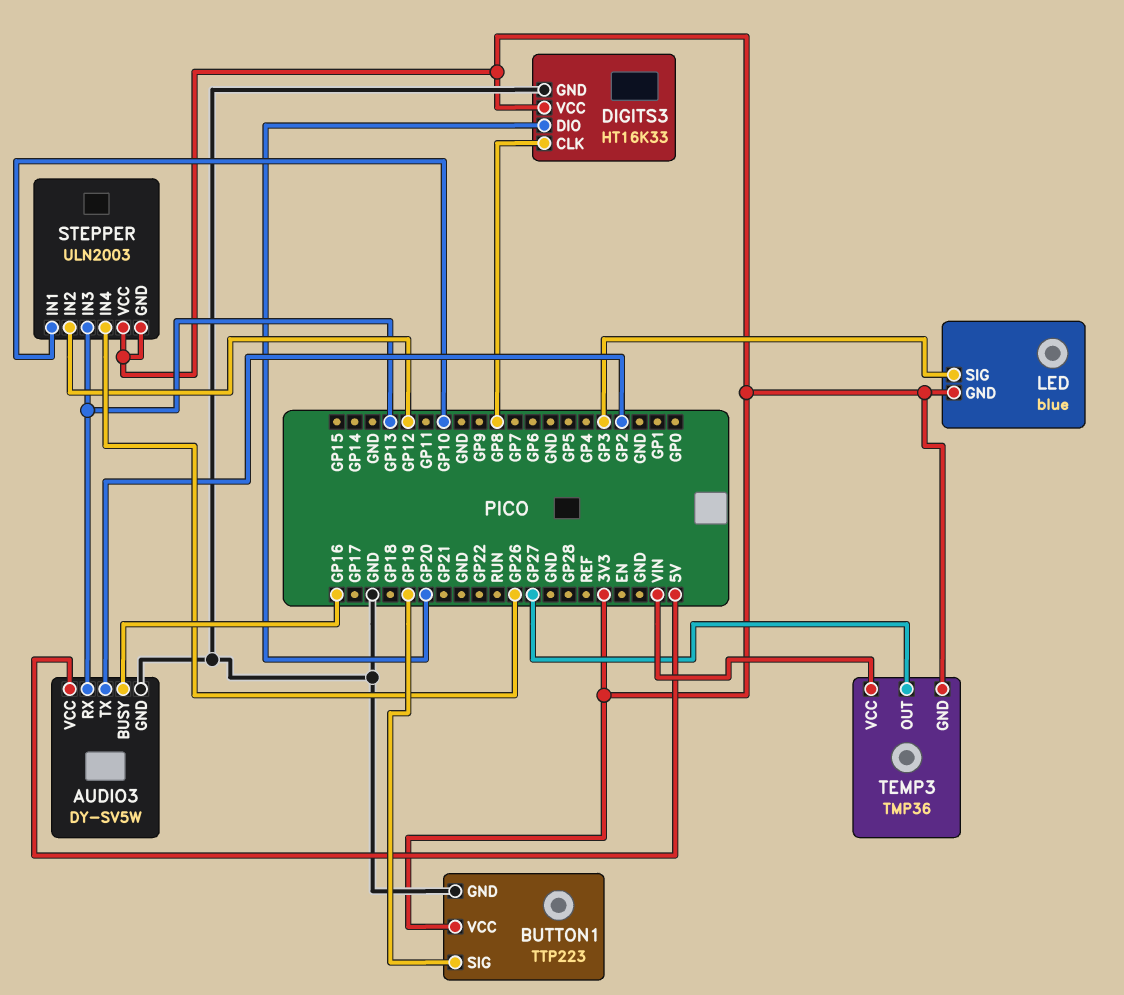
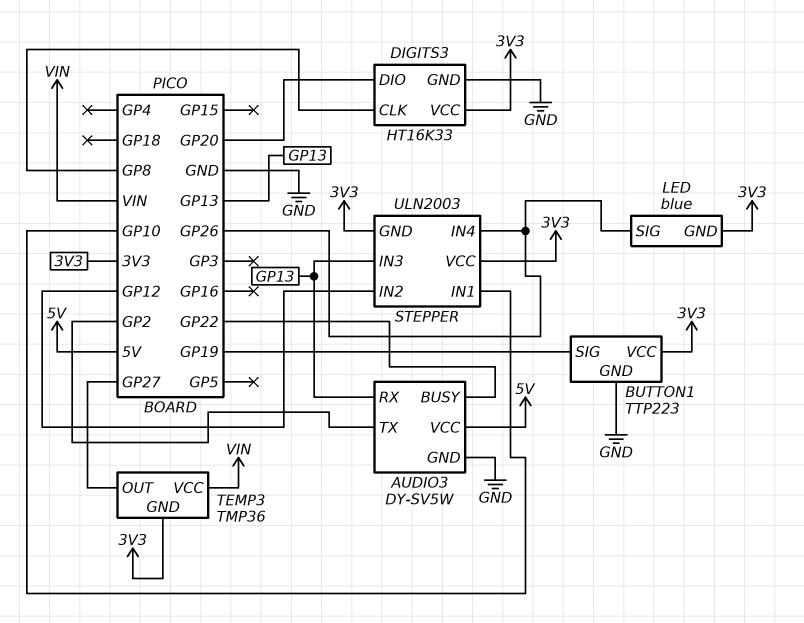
AUDIO3 pin BUSY: GP16 -> GP22
LED pin SIG: GP3 -> GP26

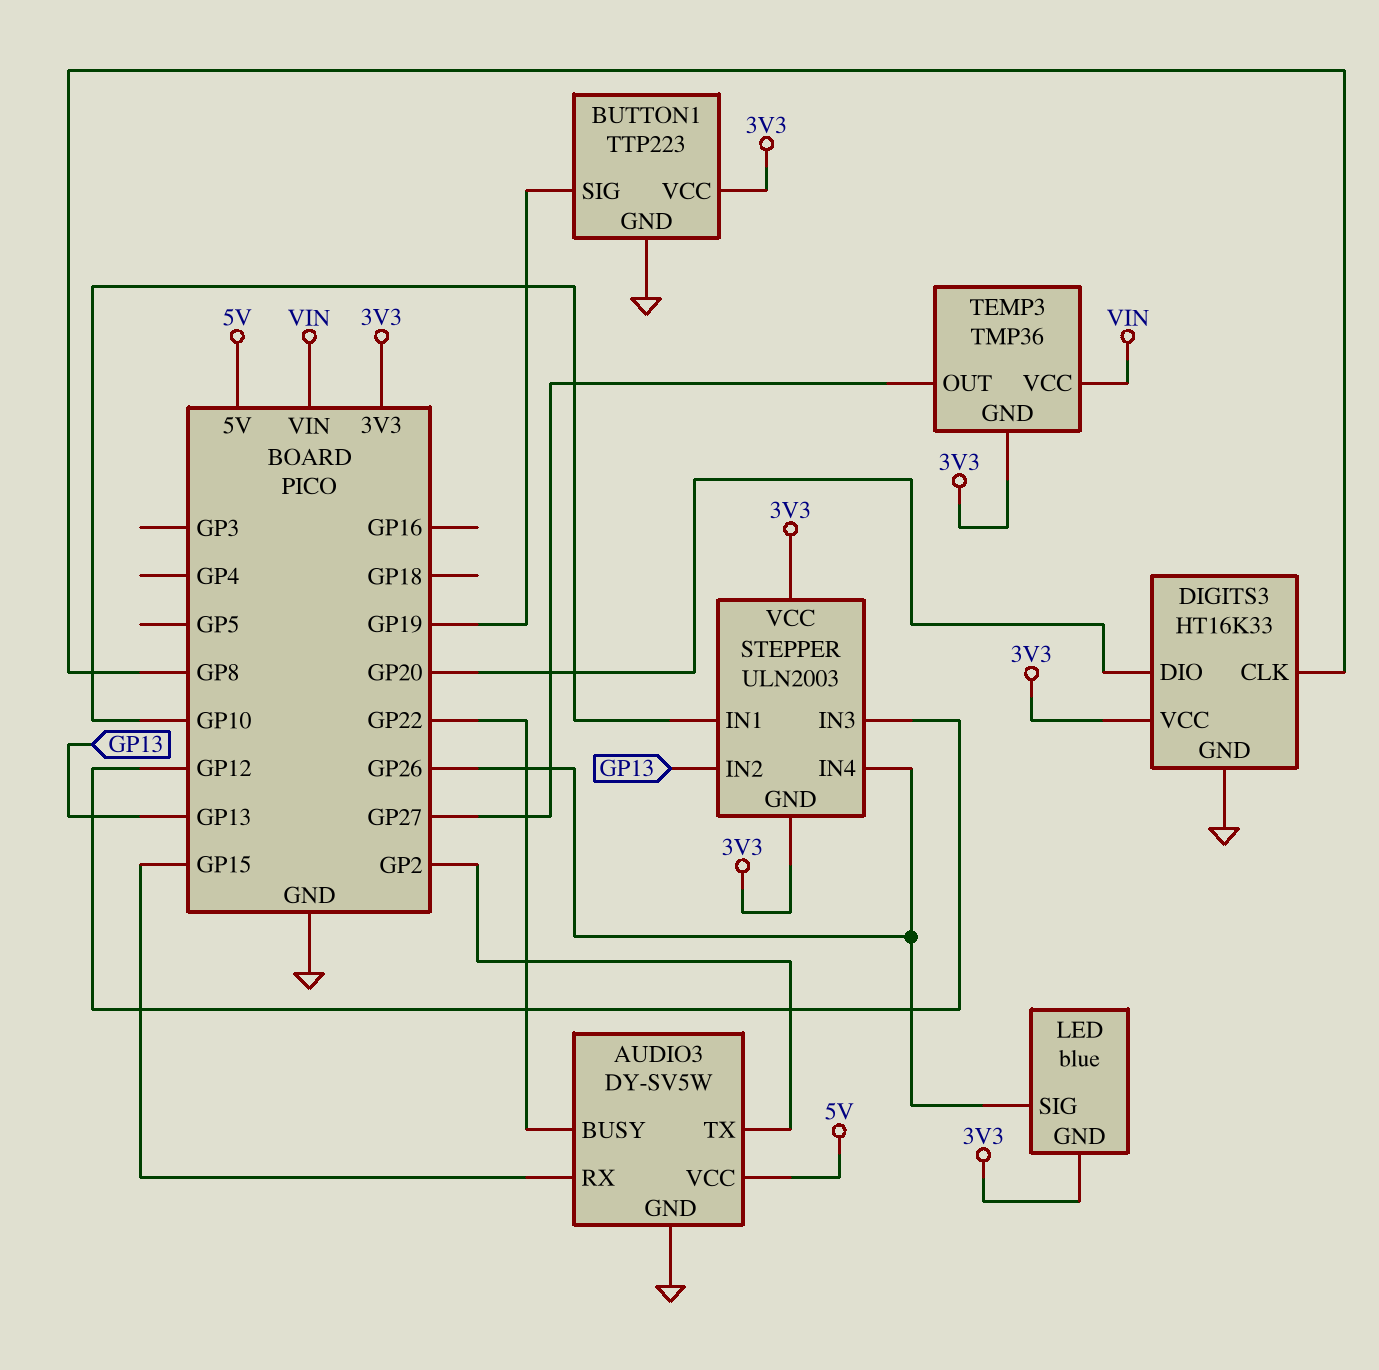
AUDIO3 pin RX: GP13 -> GP15
STEPPER pin IN2: GP12 -> GP13
STEPPER pin IN3: GP13 -> GP12

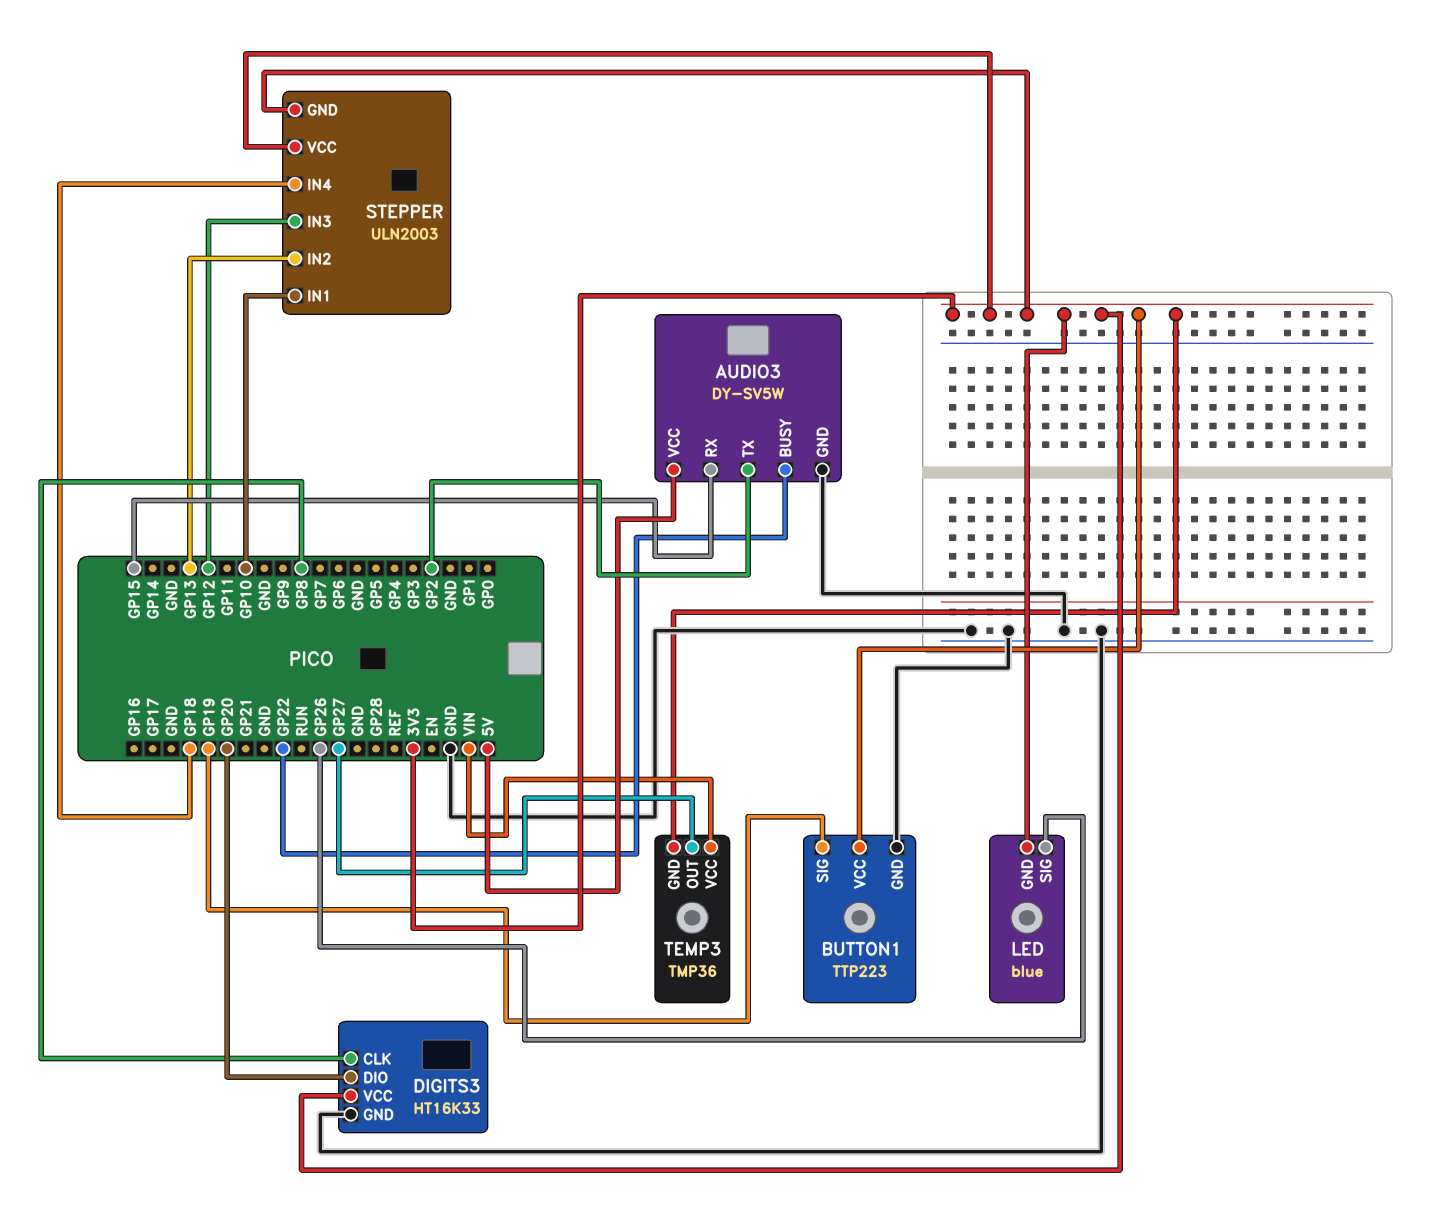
STEPPER pin IN4: GP26 -> GP18

